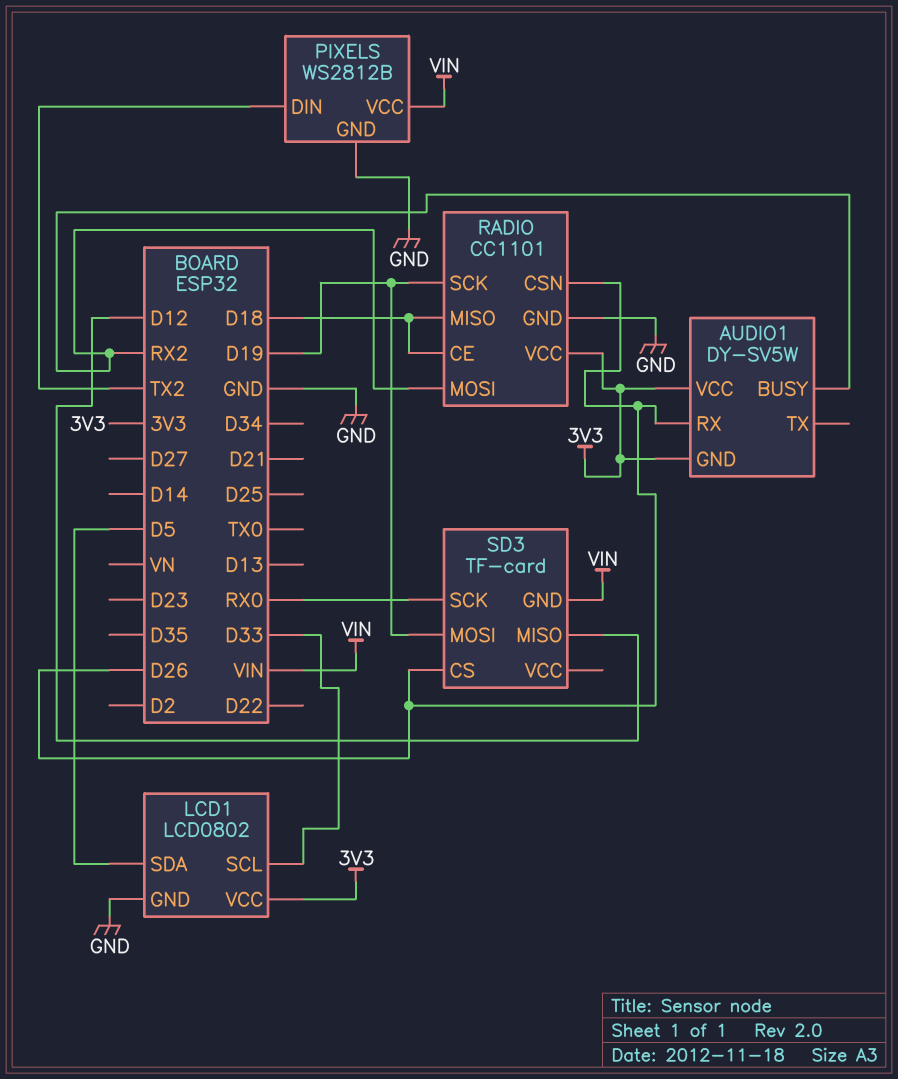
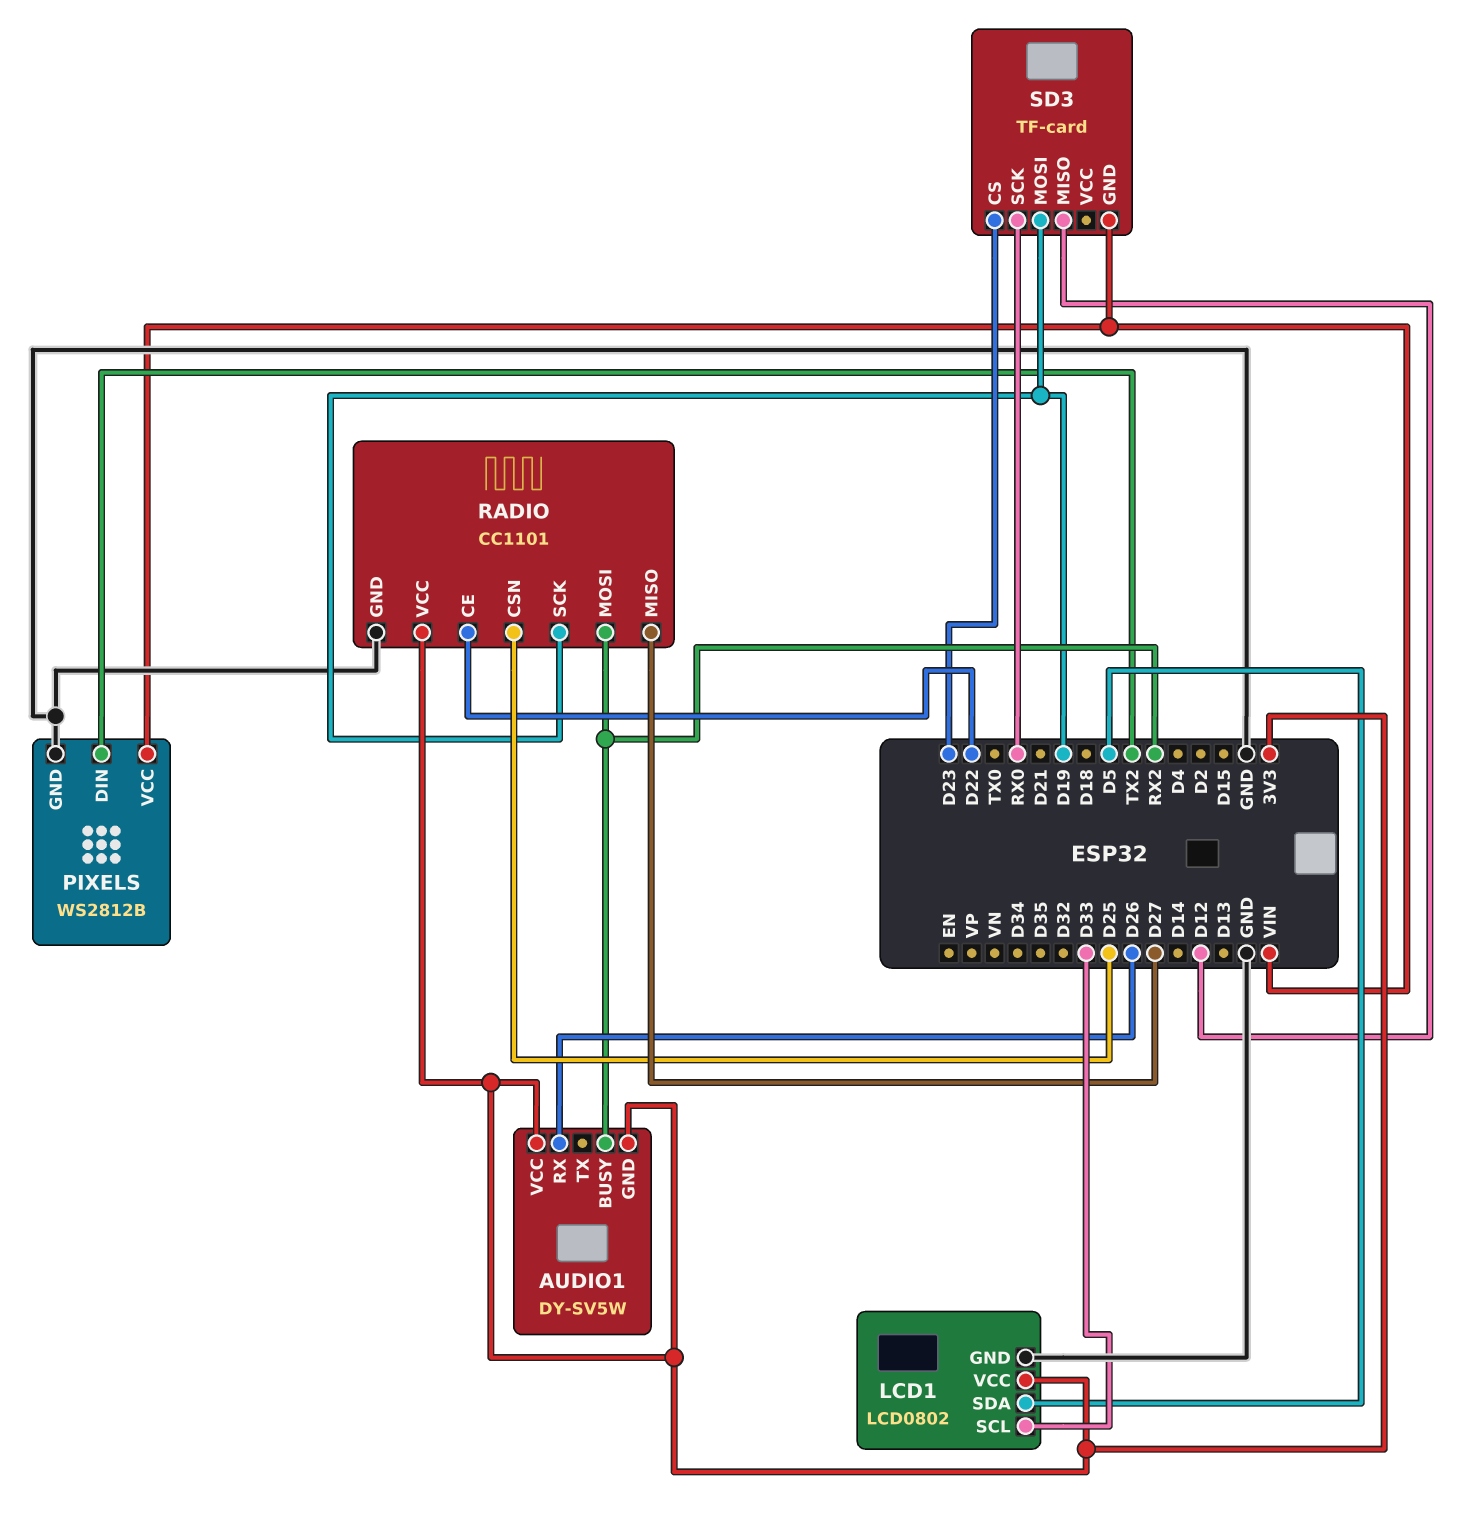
RADIO pin CE: D18 -> D22
RADIO pin CSN: D26 -> D25
RADIO pin MISO: D18 -> D27
SD3 pin CS: D26 -> D23

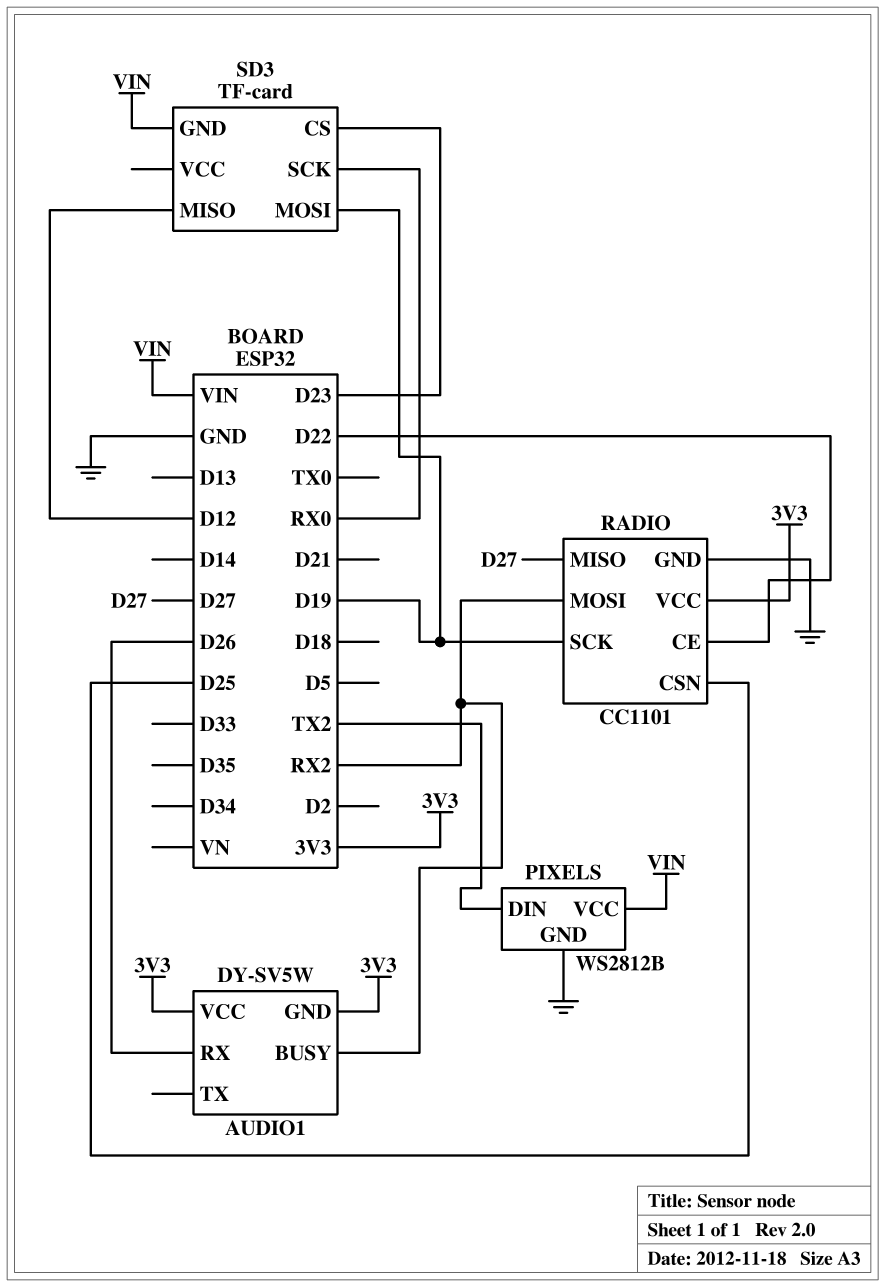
LCD1: LCD0802 -> none
LCD1 pin GND: GND -> none
LCD1 pin SCL: D33 -> none
LCD1 pin SDA: D5 -> none
LCD1 pin VCC: 3V3 -> none

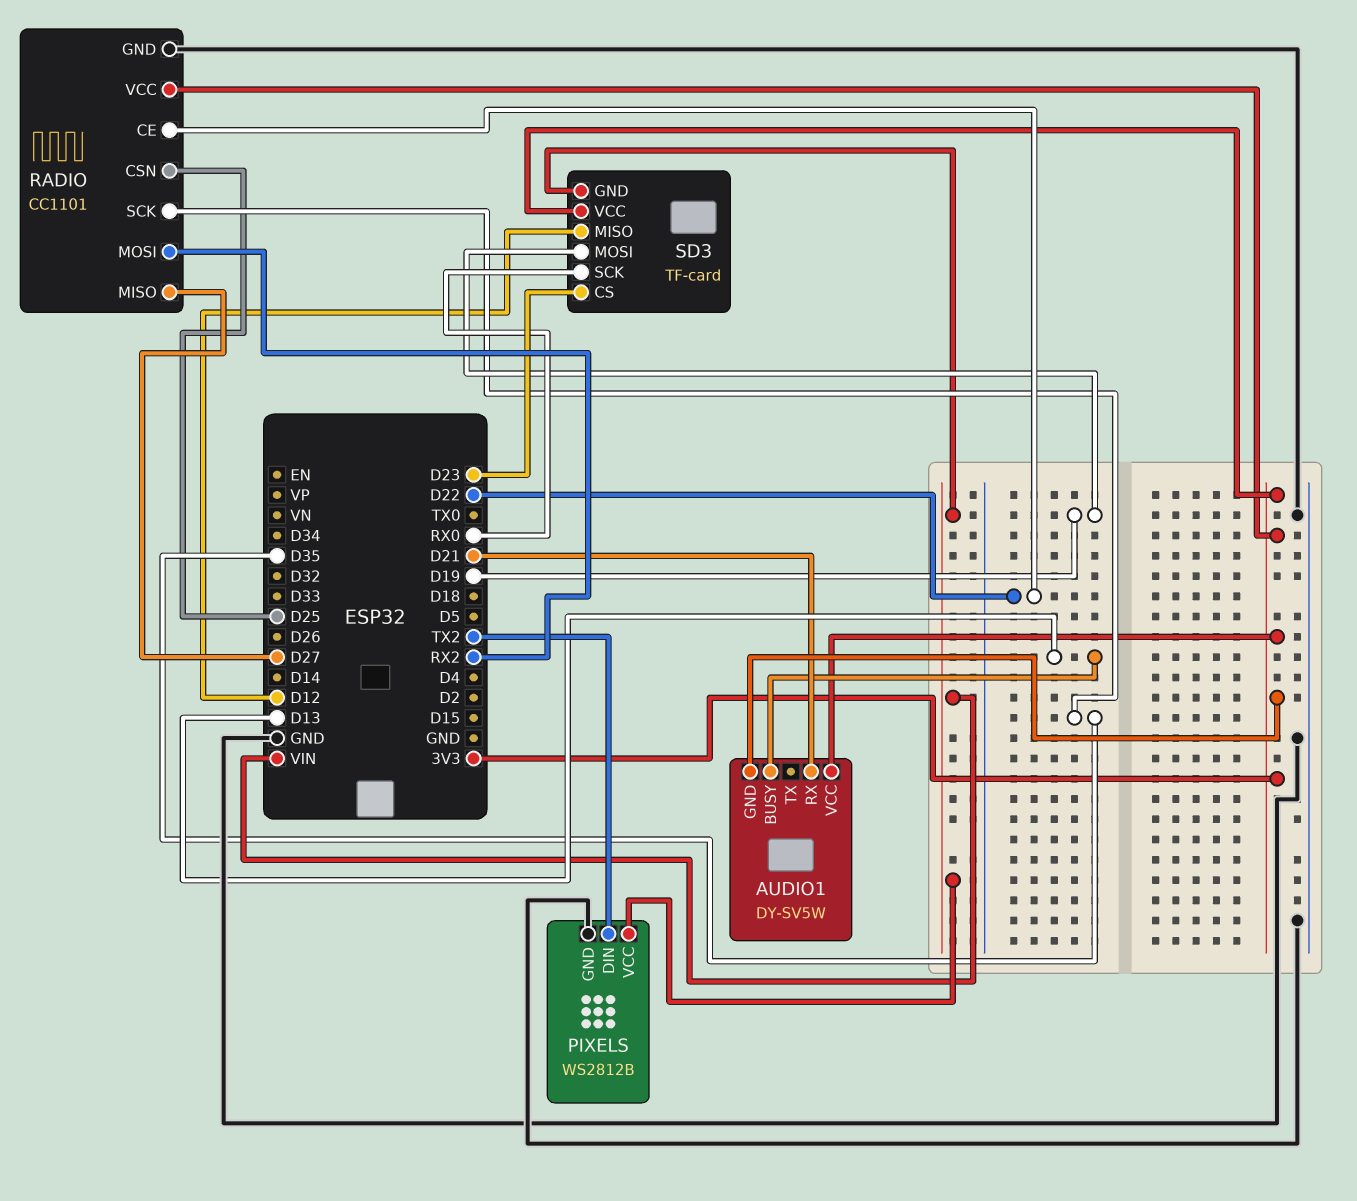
AUDIO1 pin BUSY: RX2 -> D13
AUDIO1 pin RX: D26 -> D21
RADIO pin SCK: D19 -> D35
SD3 pin VCC: none -> 3V3

